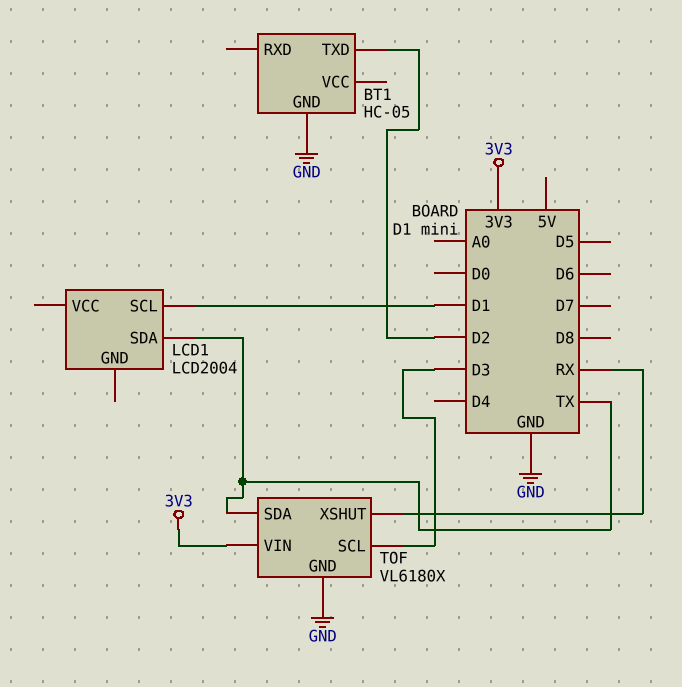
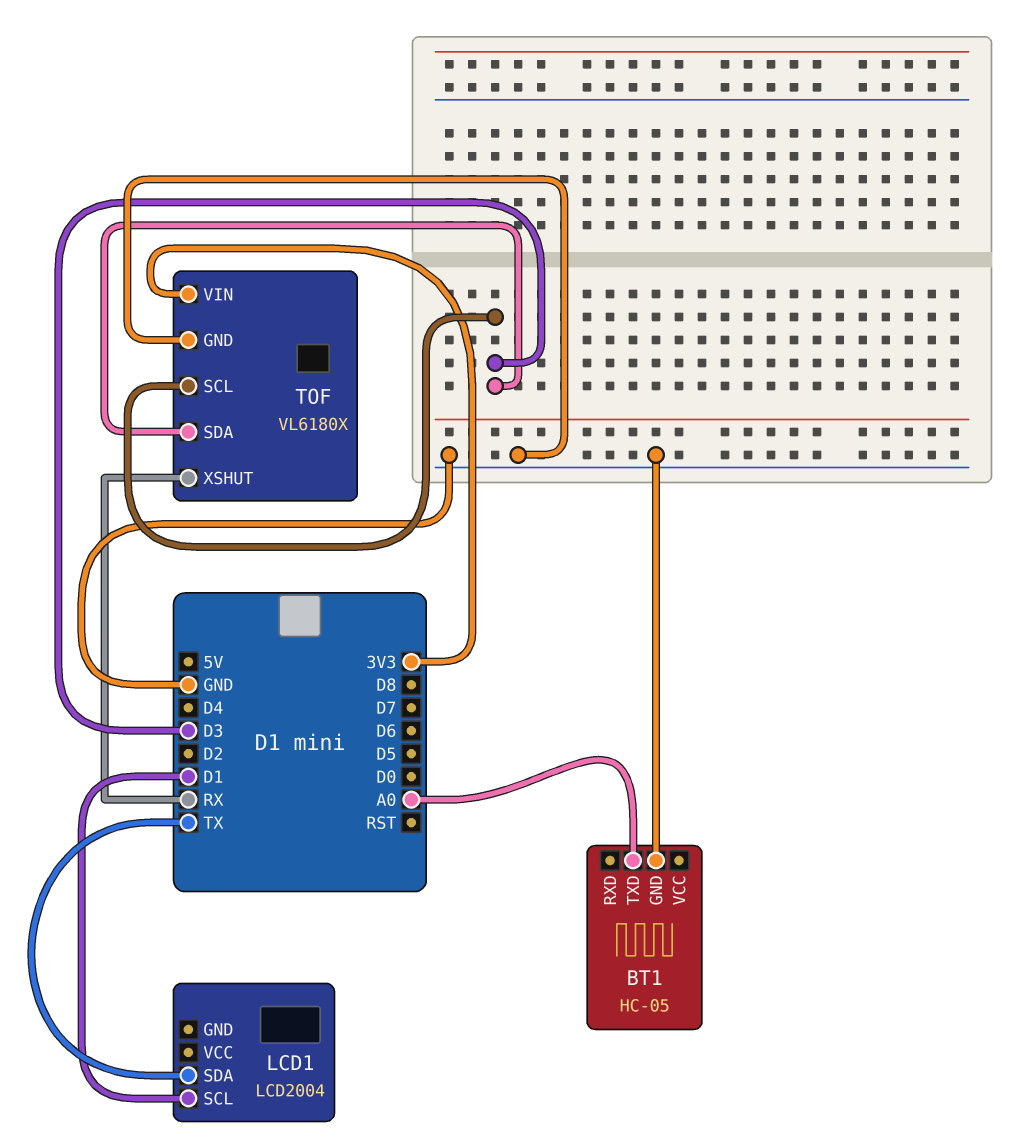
BT1 pin TXD: D2 -> A0
TOF pin SDA: TX -> D3

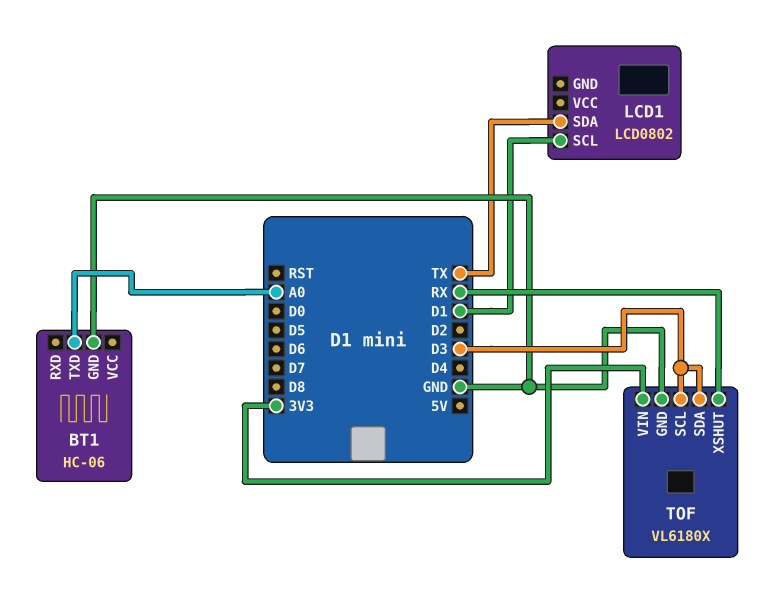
BT1: HC-05 -> HC-06
LCD1: LCD2004 -> LCD0802

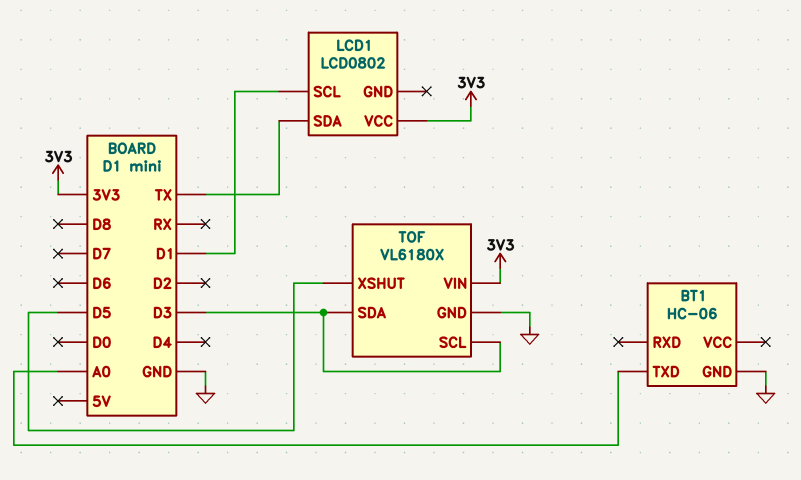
LCD1 pin VCC: none -> 3V3
TOF pin XSHUT: RX -> D5

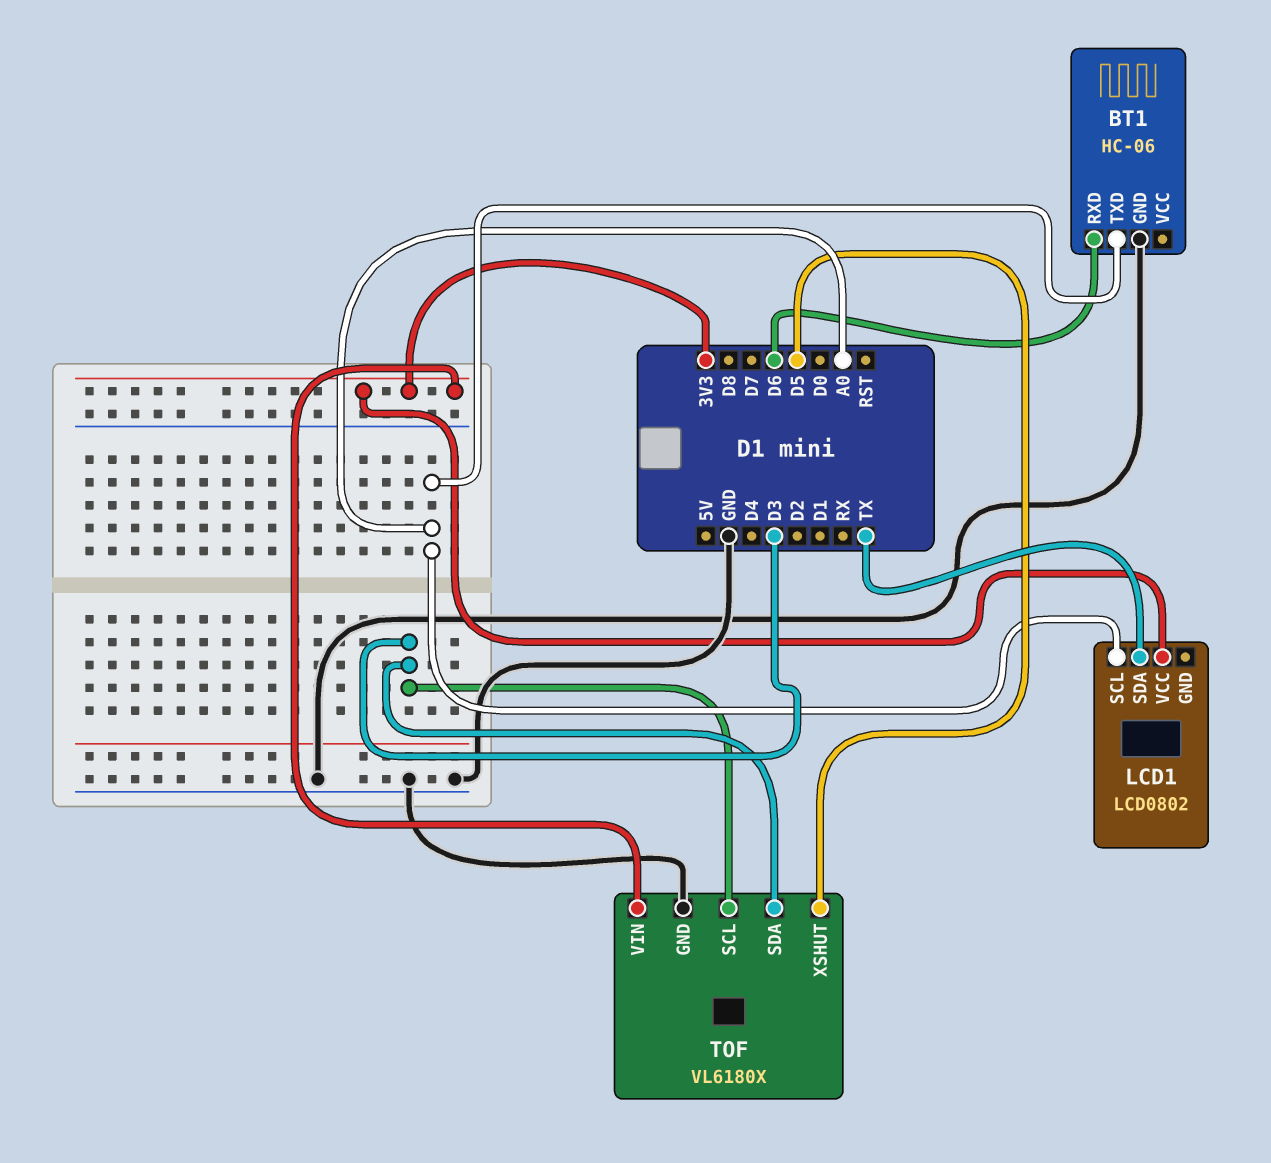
BT1 pin RXD: none -> D6
LCD1 pin SCL: D1 -> A0

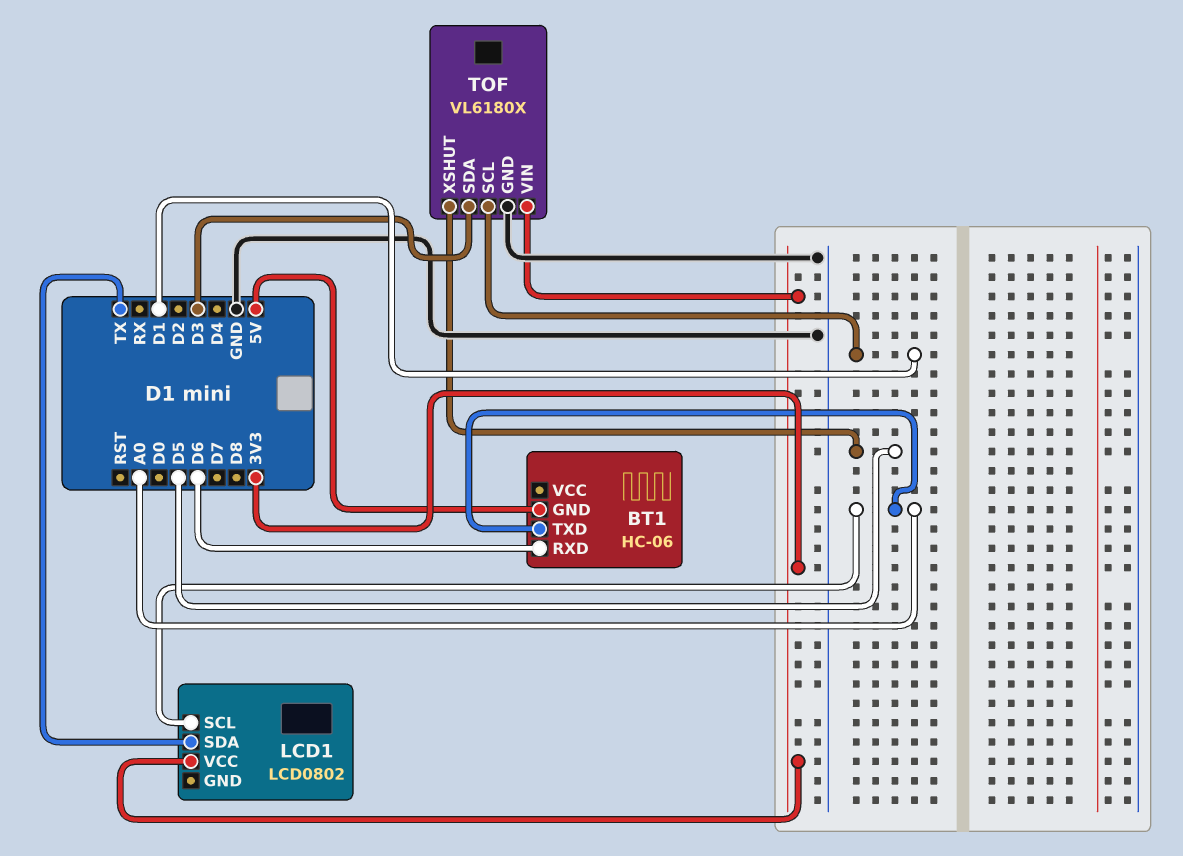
BT1 pin GND: GND -> 5V
TOF pin SCL: D3 -> D1

